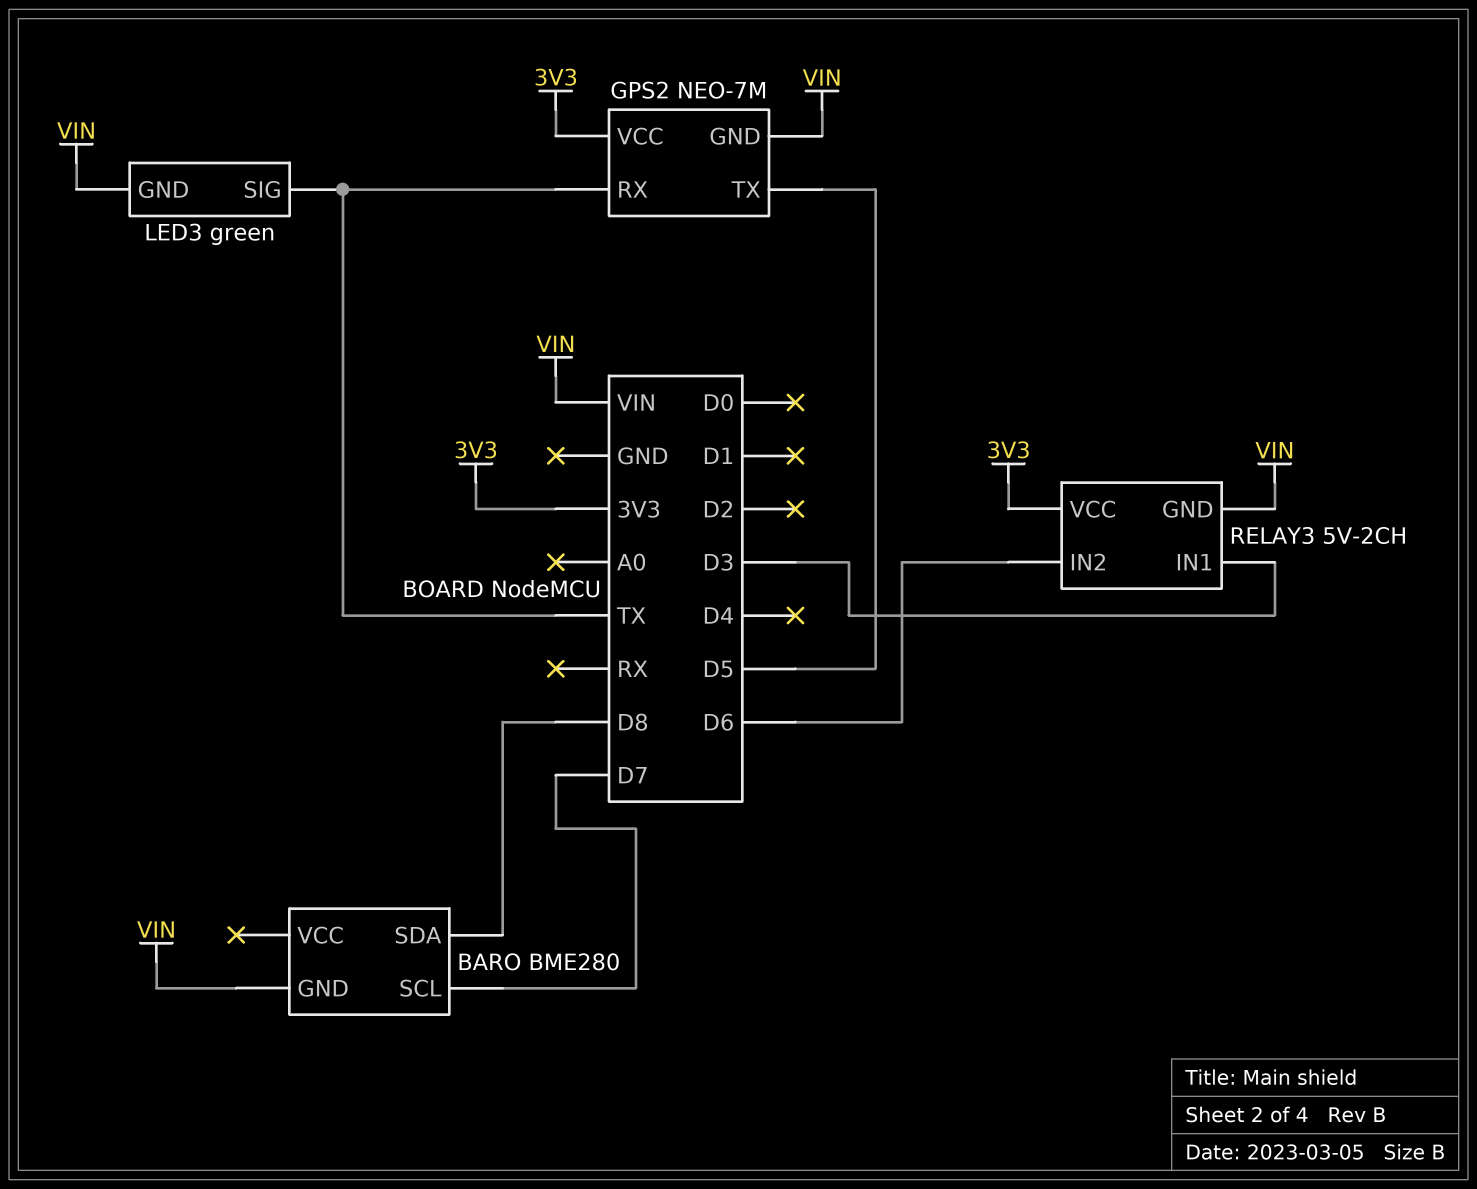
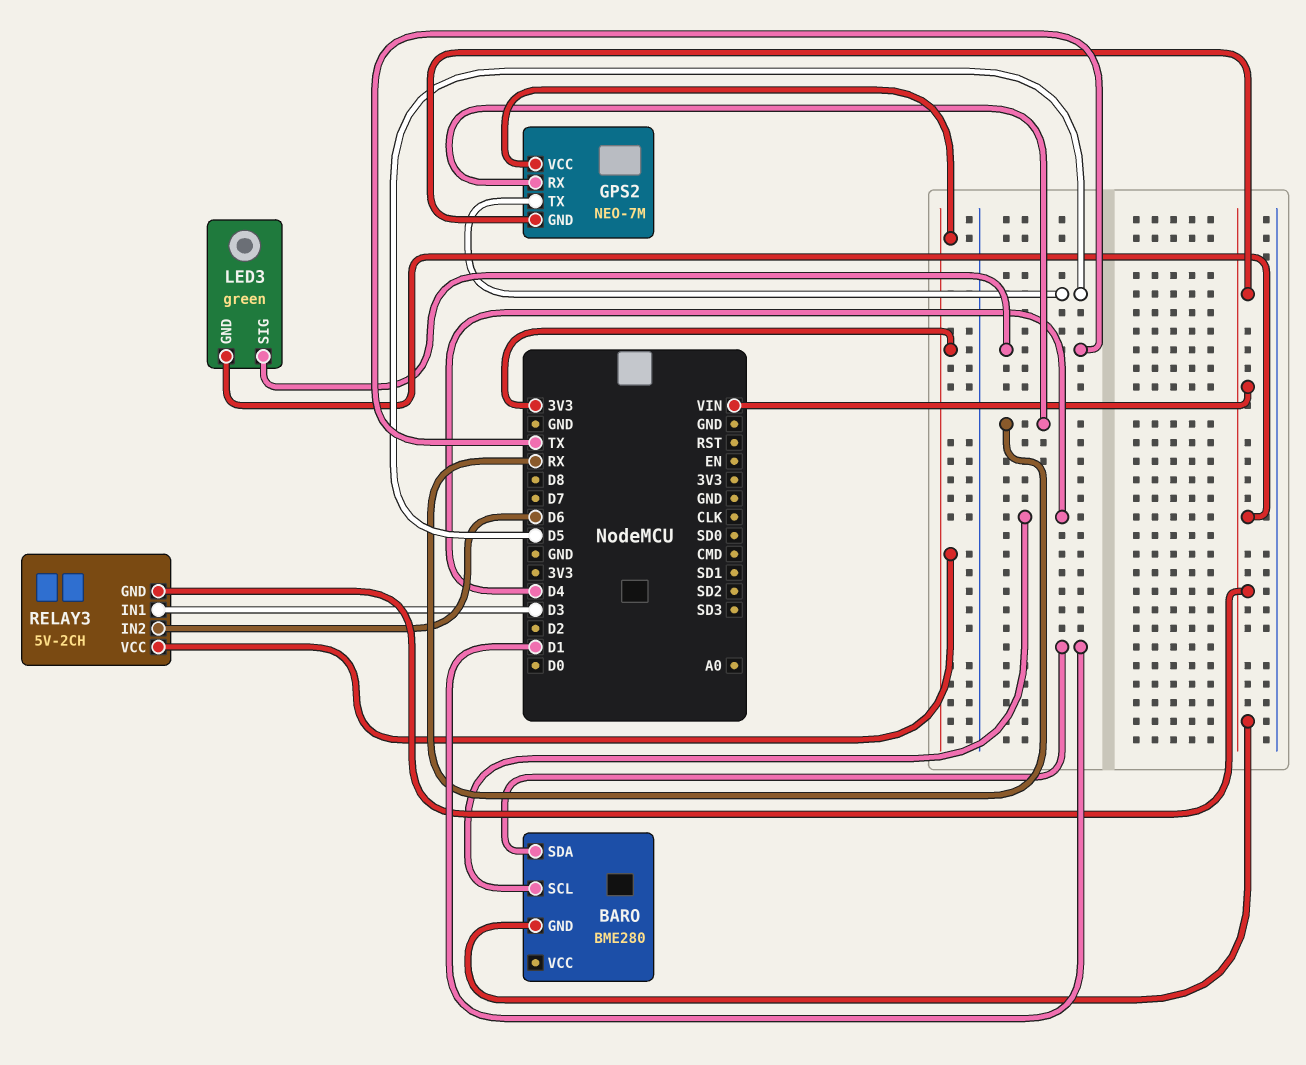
BARO pin SCL: D7 -> D4
BARO pin SDA: D8 -> D1
GPS2 pin RX: TX -> RX

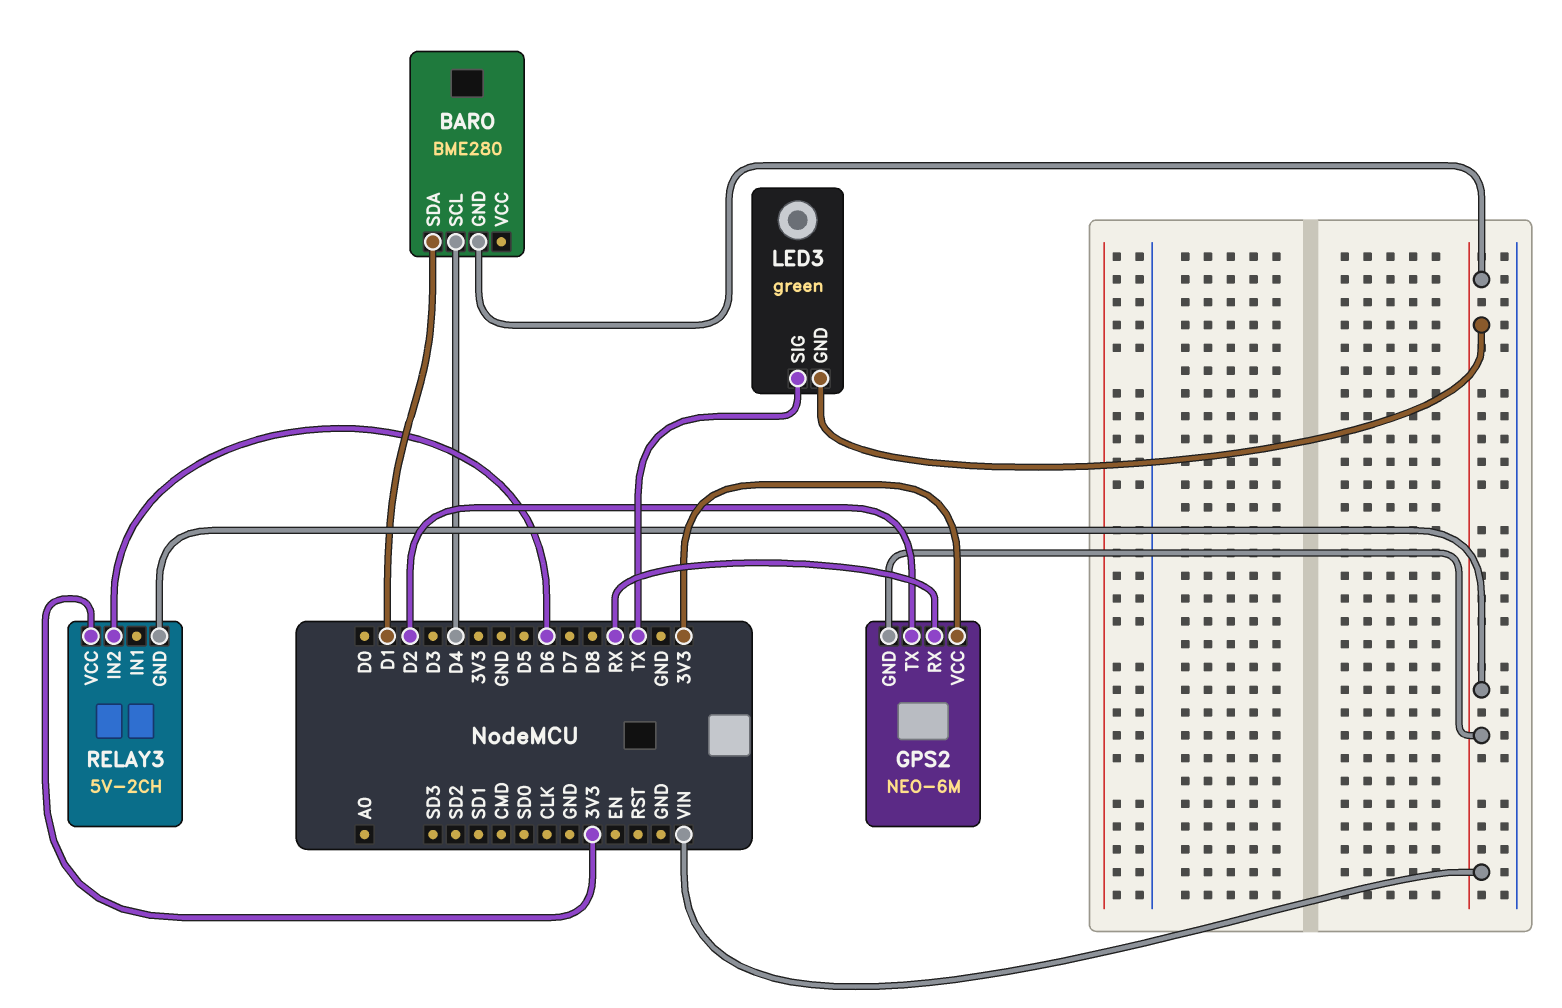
GPS2: NEO-7M -> NEO-6M
GPS2 pin TX: D5 -> D2
RELAY3 pin IN1: D3 -> none

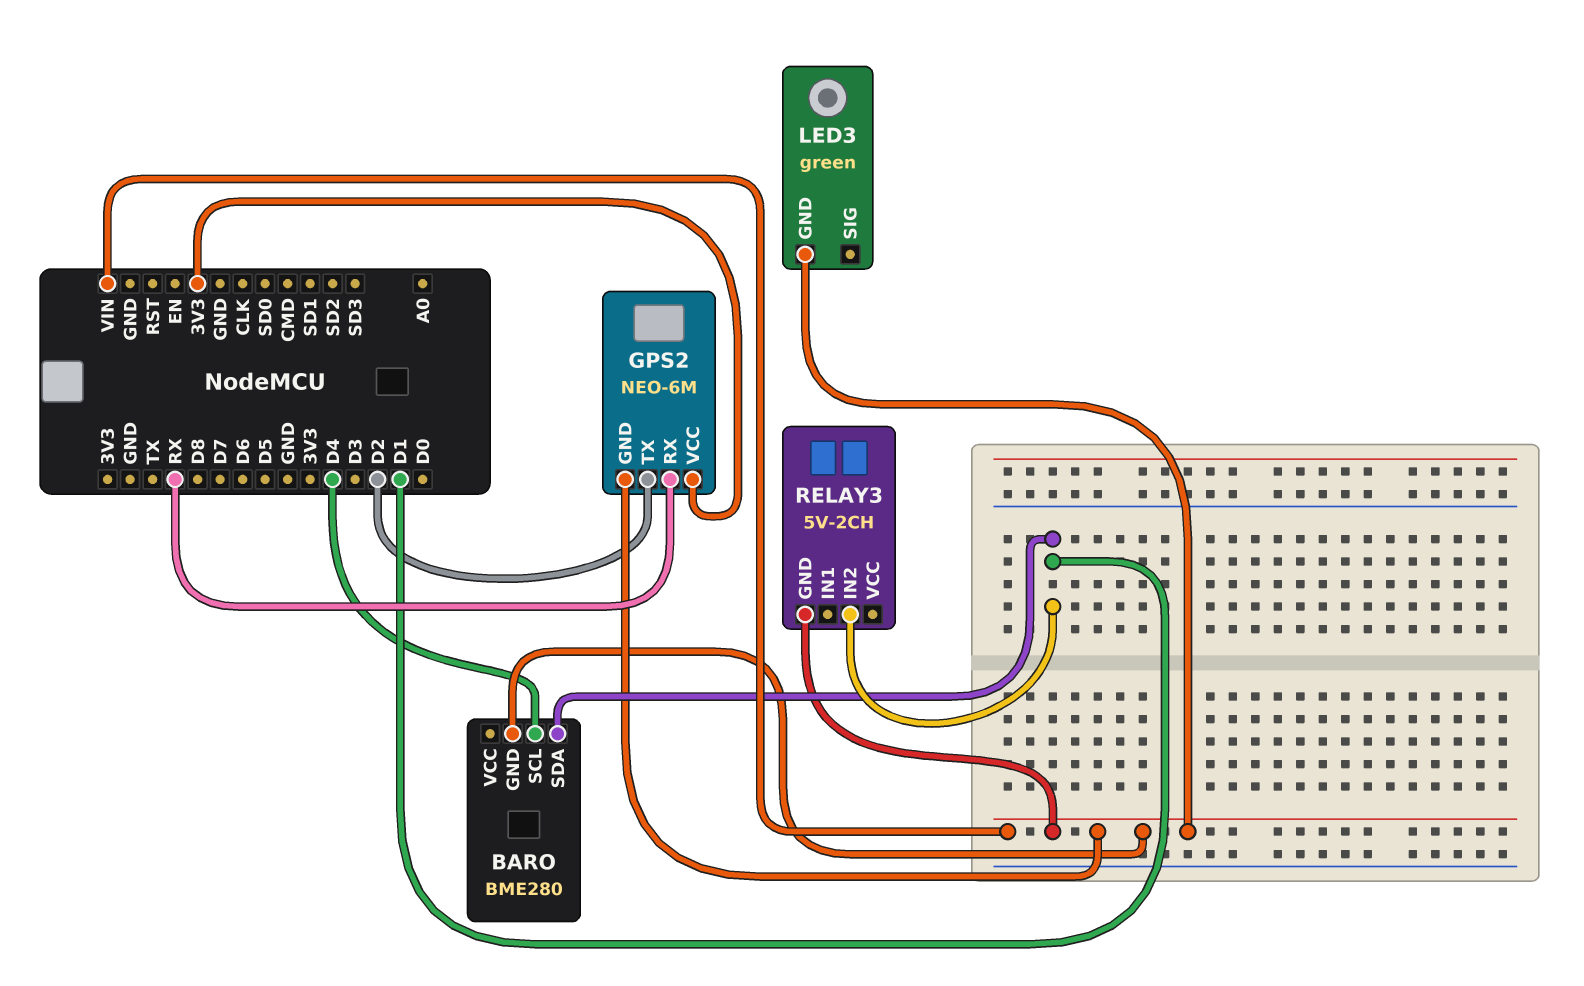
LED3 pin SIG: TX -> none
RELAY3 pin IN2: D6 -> D1
RELAY3 pin VCC: 3V3 -> none

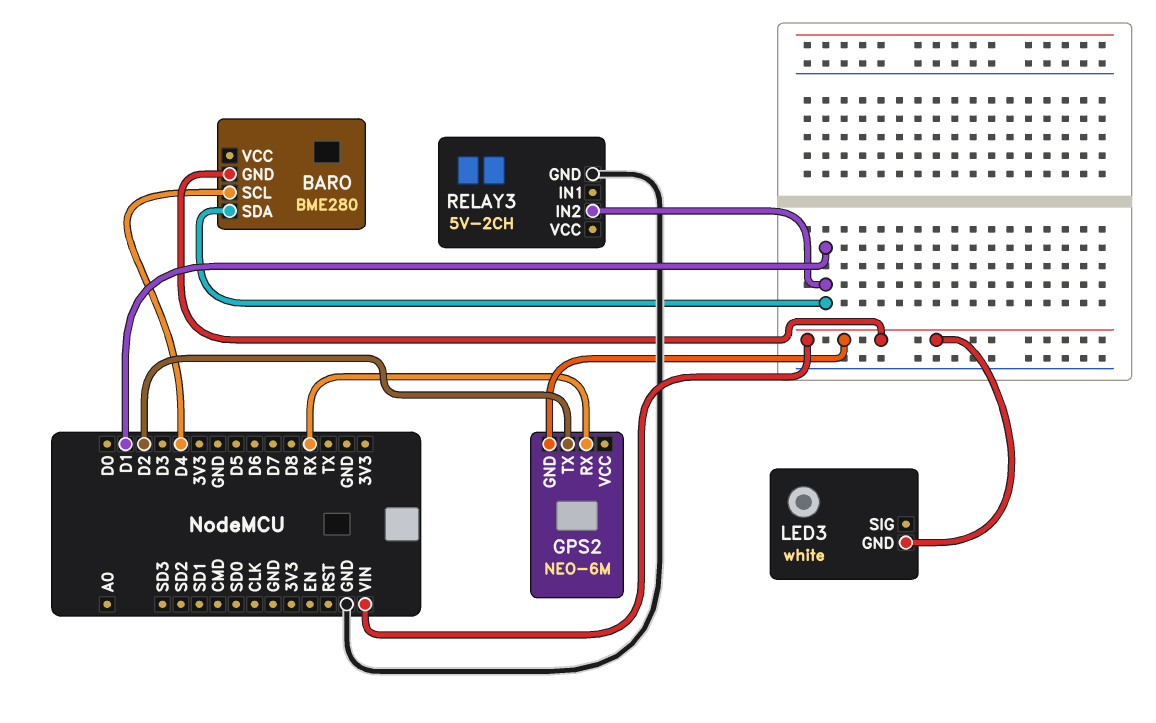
GPS2 pin VCC: 3V3 -> none
LED3: green -> white
RELAY3 pin GND: VIN -> GND

